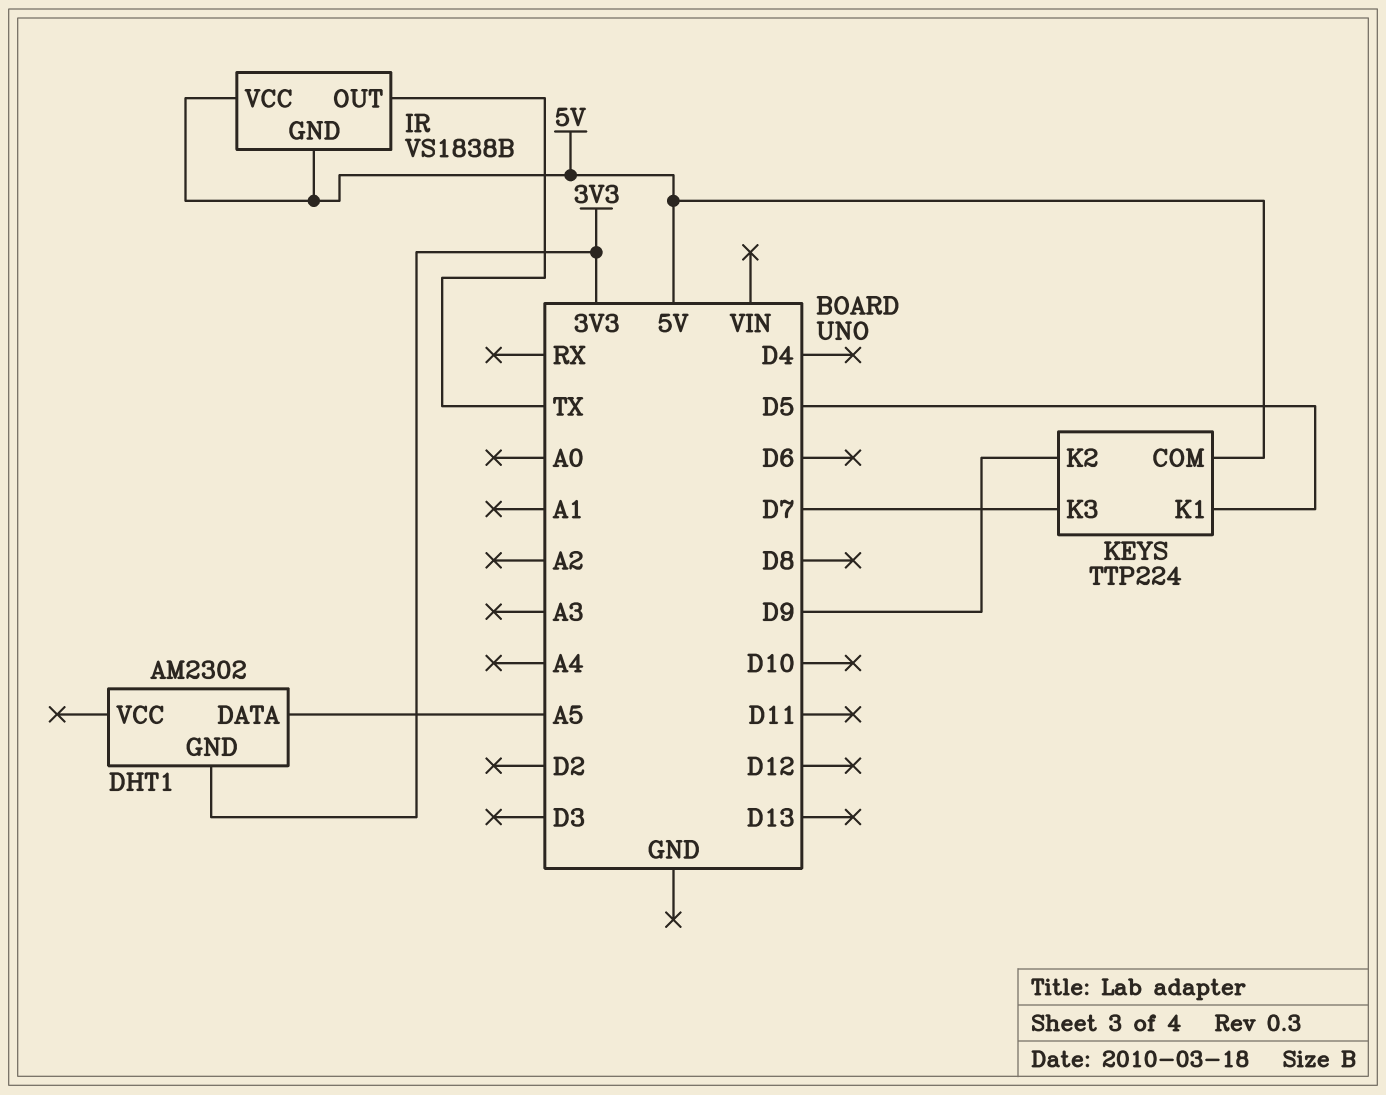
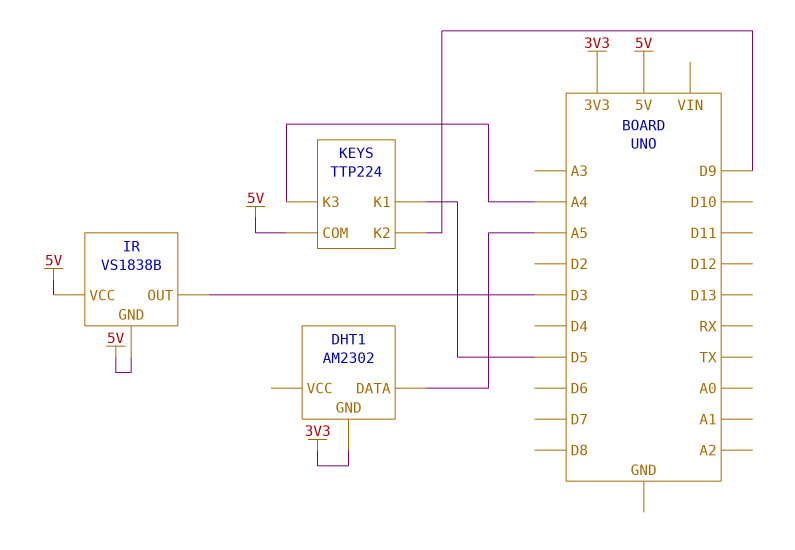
IR pin OUT: TX -> D3
KEYS pin K3: D7 -> A4

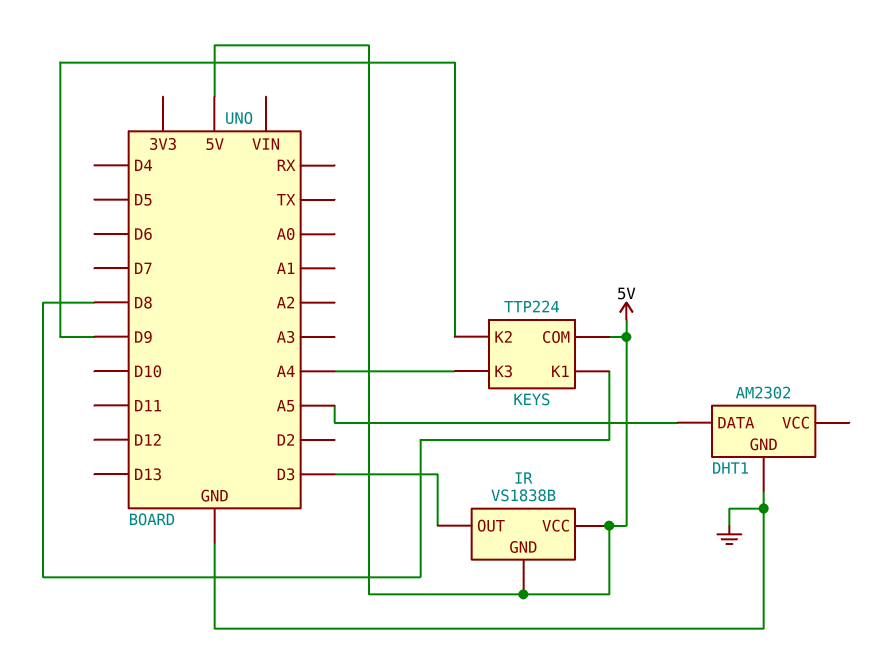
DHT1 pin GND: 3V3 -> GND
KEYS pin K1: D5 -> D8

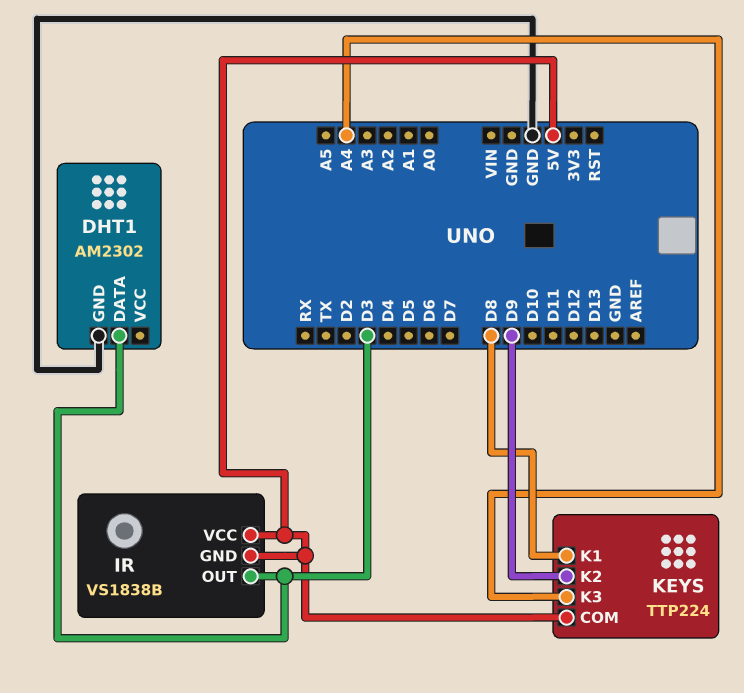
DHT1 pin DATA: A5 -> D3

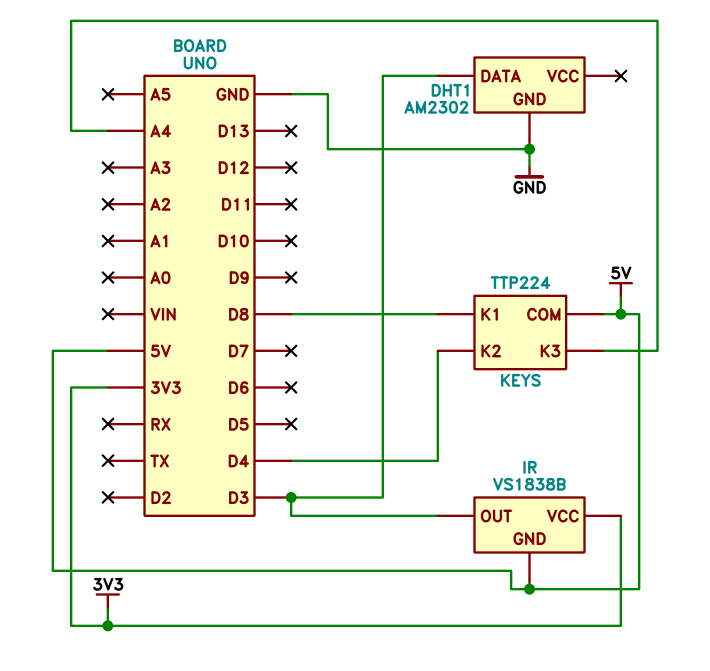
IR pin VCC: 5V -> 3V3
KEYS pin K2: D9 -> D4

